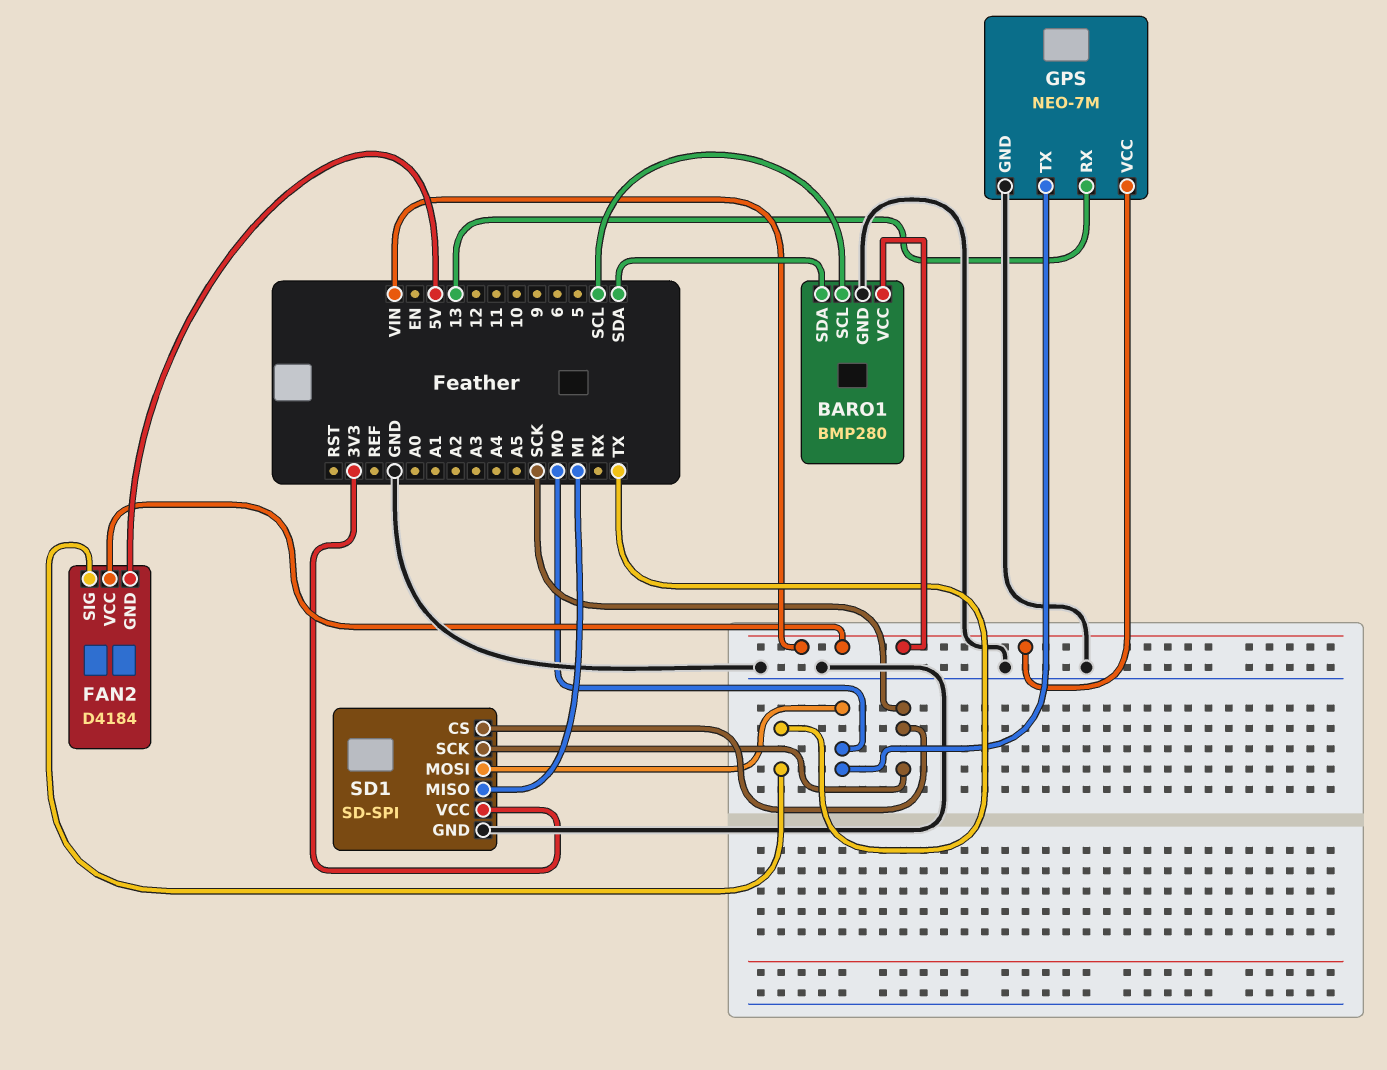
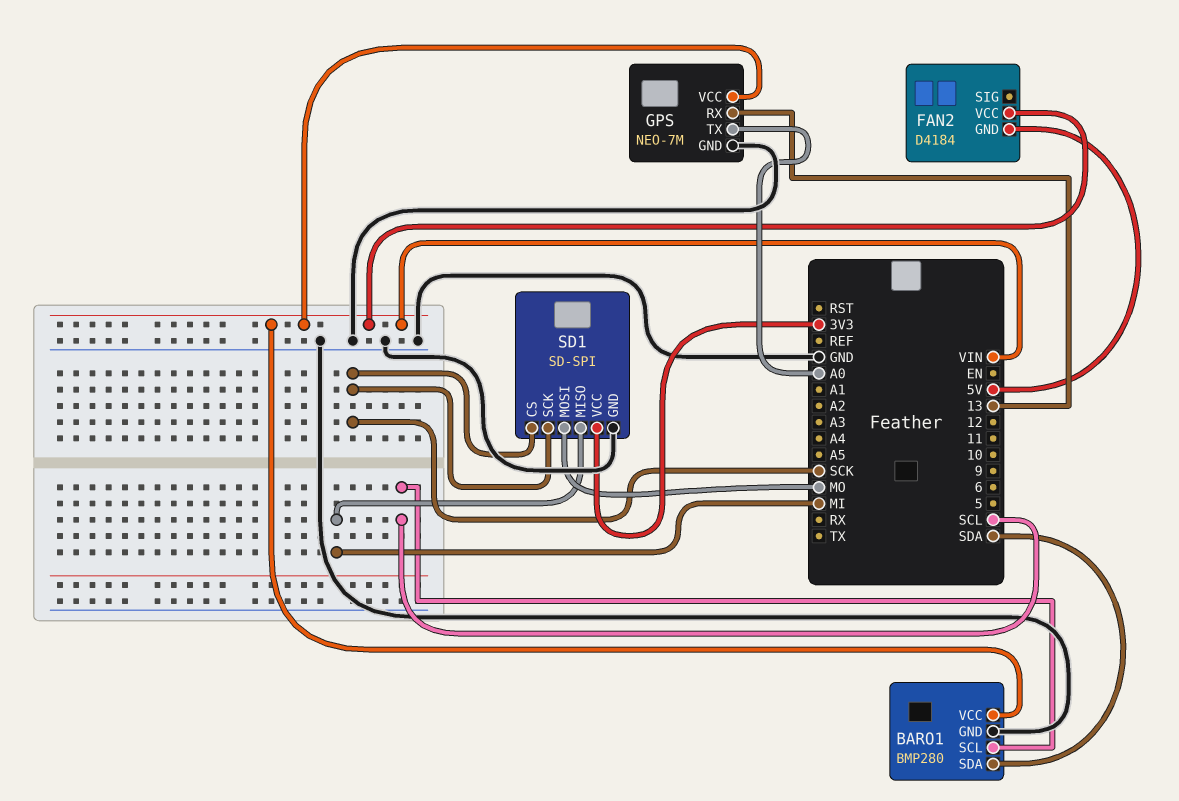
FAN2 pin SIG: TX -> none
GPS pin TX: MO -> A0

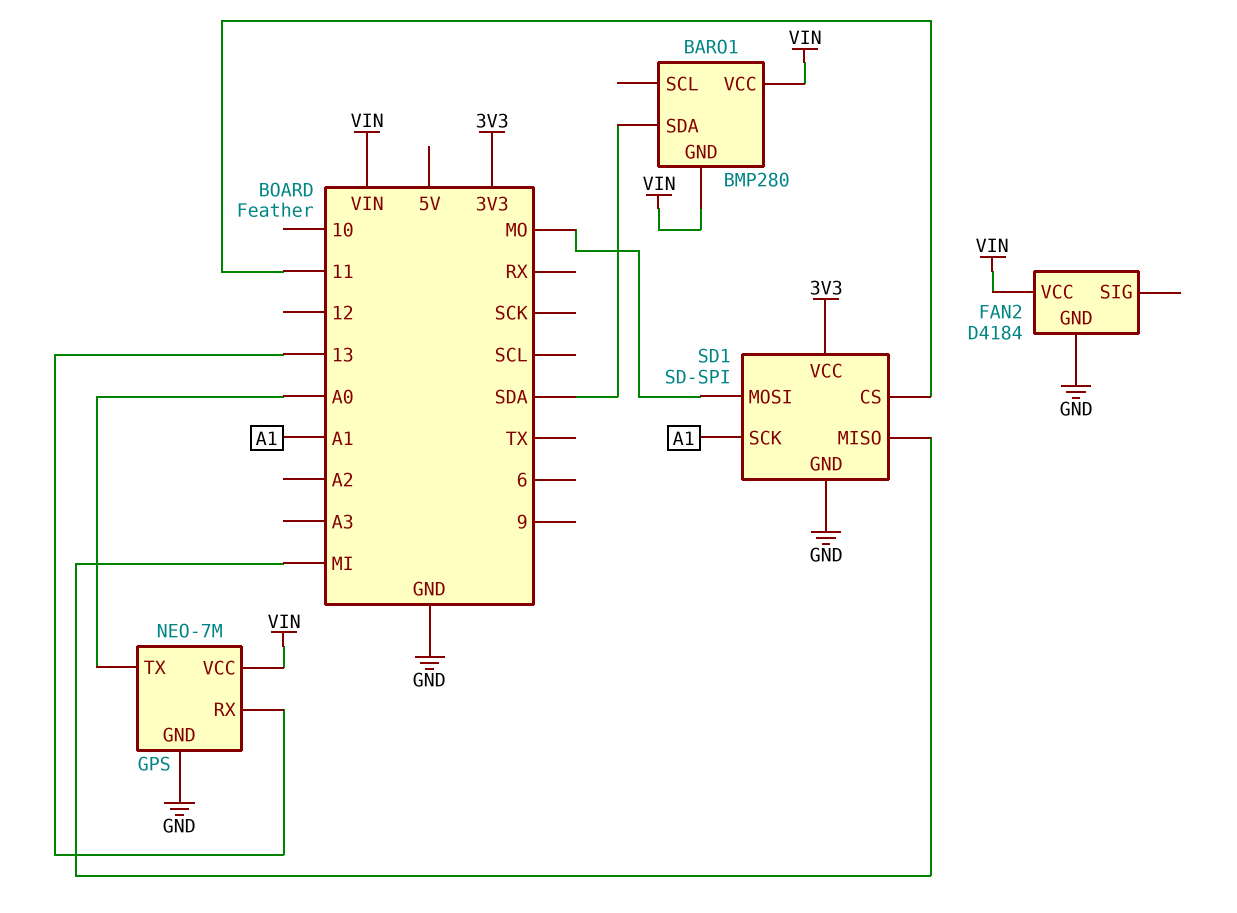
BARO1 pin GND: GND -> VIN
BARO1 pin SCL: SCL -> none
FAN2 pin GND: 5V -> GND
SD1 pin CS: SCK -> 11
SD1 pin SCK: SCK -> A1

